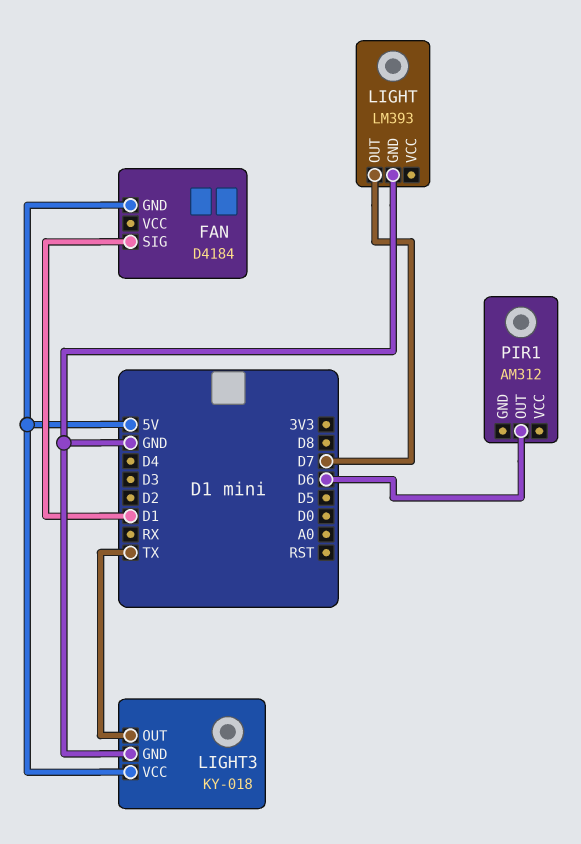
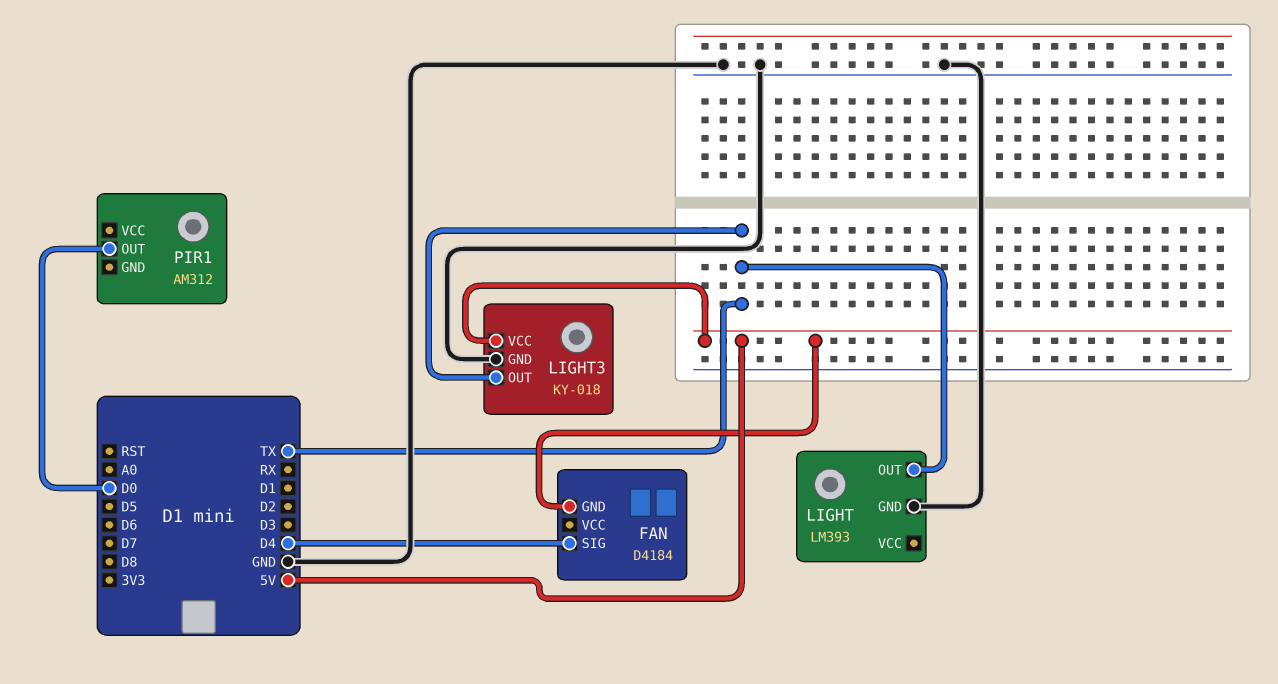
FAN pin SIG: D1 -> D4
LIGHT pin OUT: D7 -> TX
PIR1 pin OUT: D6 -> D0

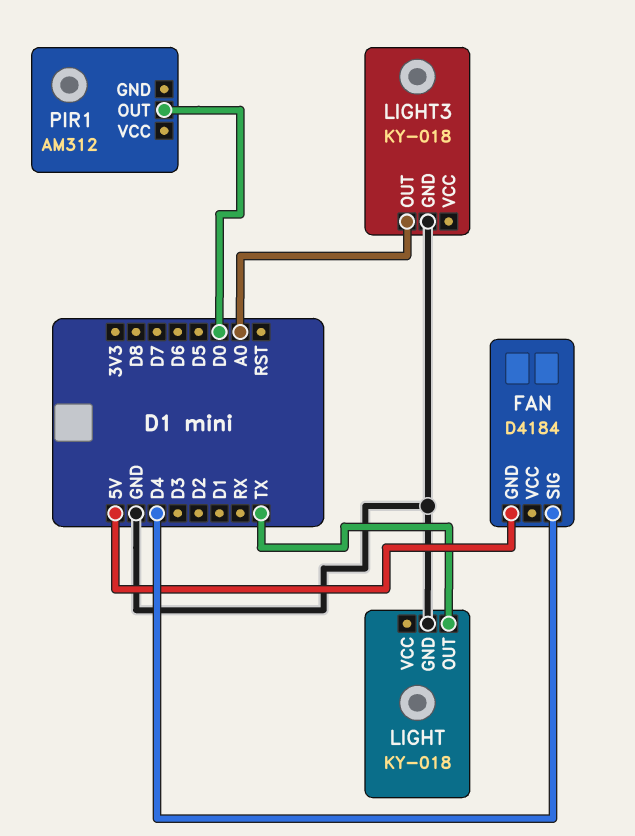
LIGHT: LM393 -> KY-018
LIGHT3 pin OUT: TX -> A0
LIGHT3 pin VCC: 5V -> none

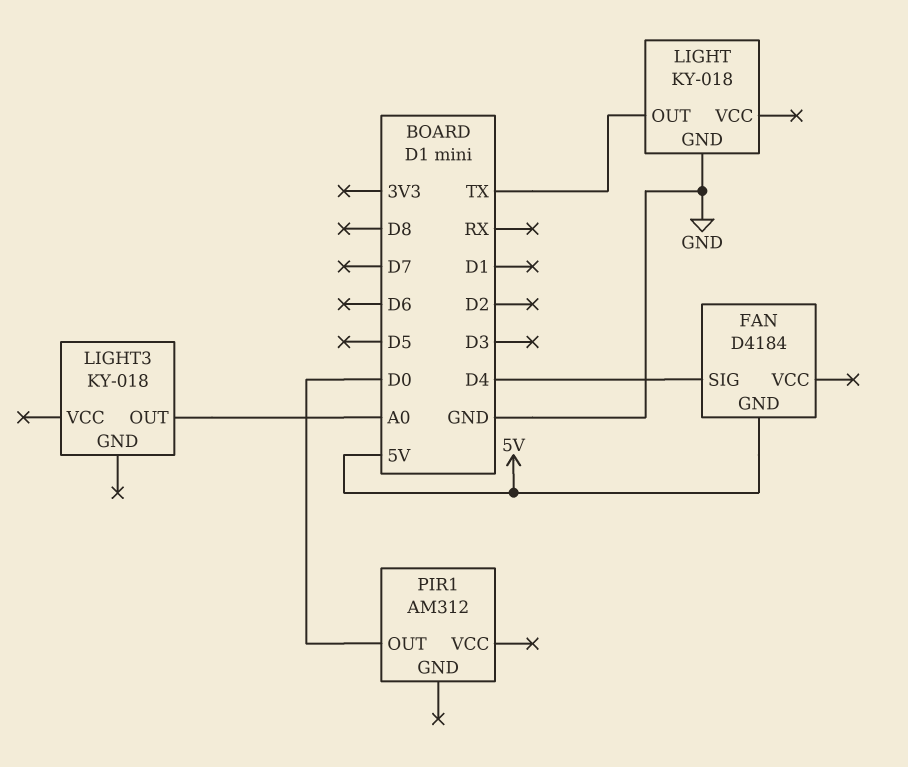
LIGHT3 pin GND: GND -> none

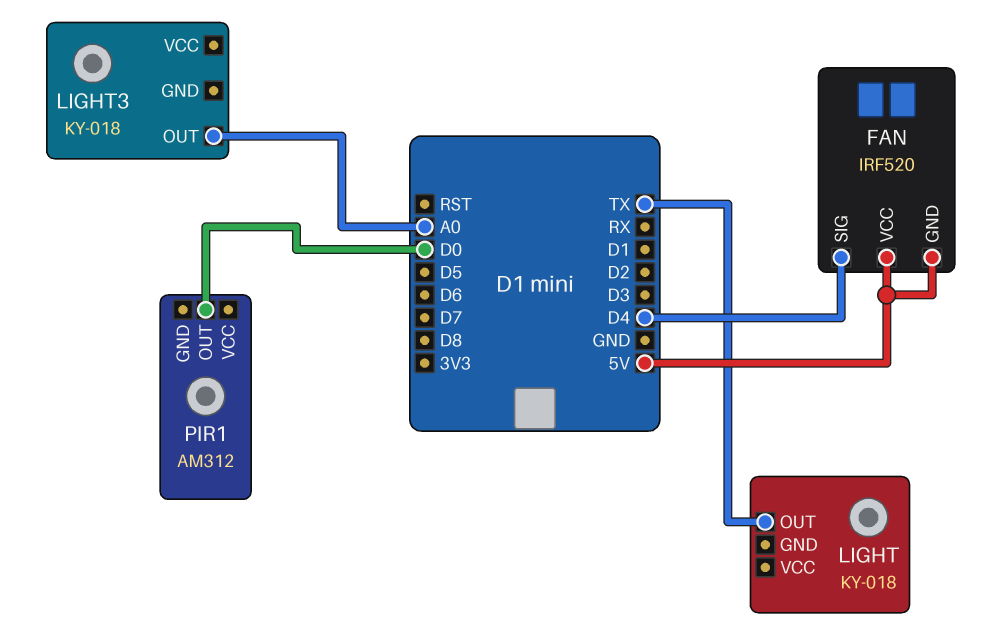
FAN: D4184 -> IRF520
FAN pin VCC: none -> 5V
LIGHT pin GND: GND -> none

